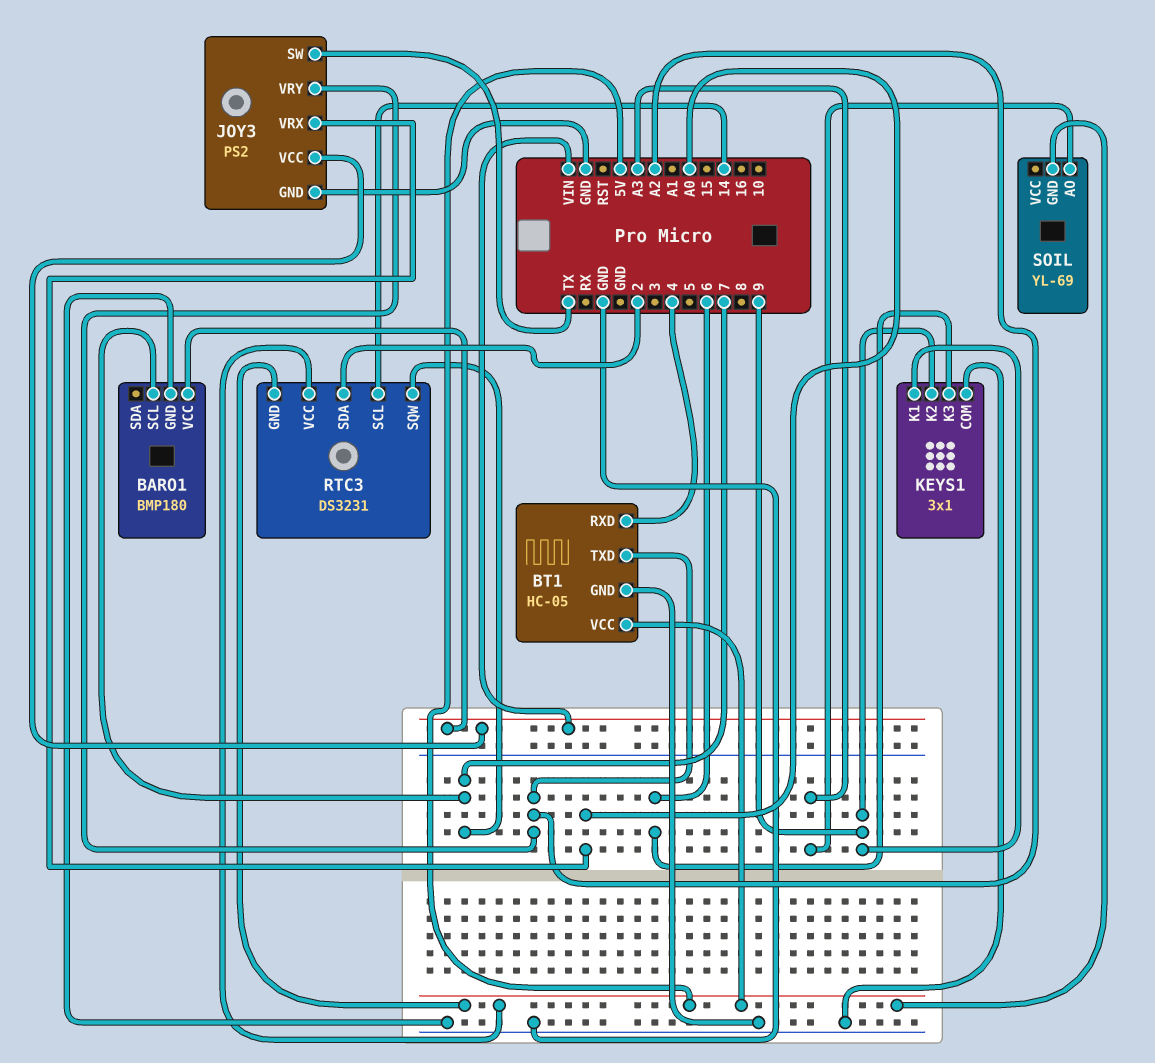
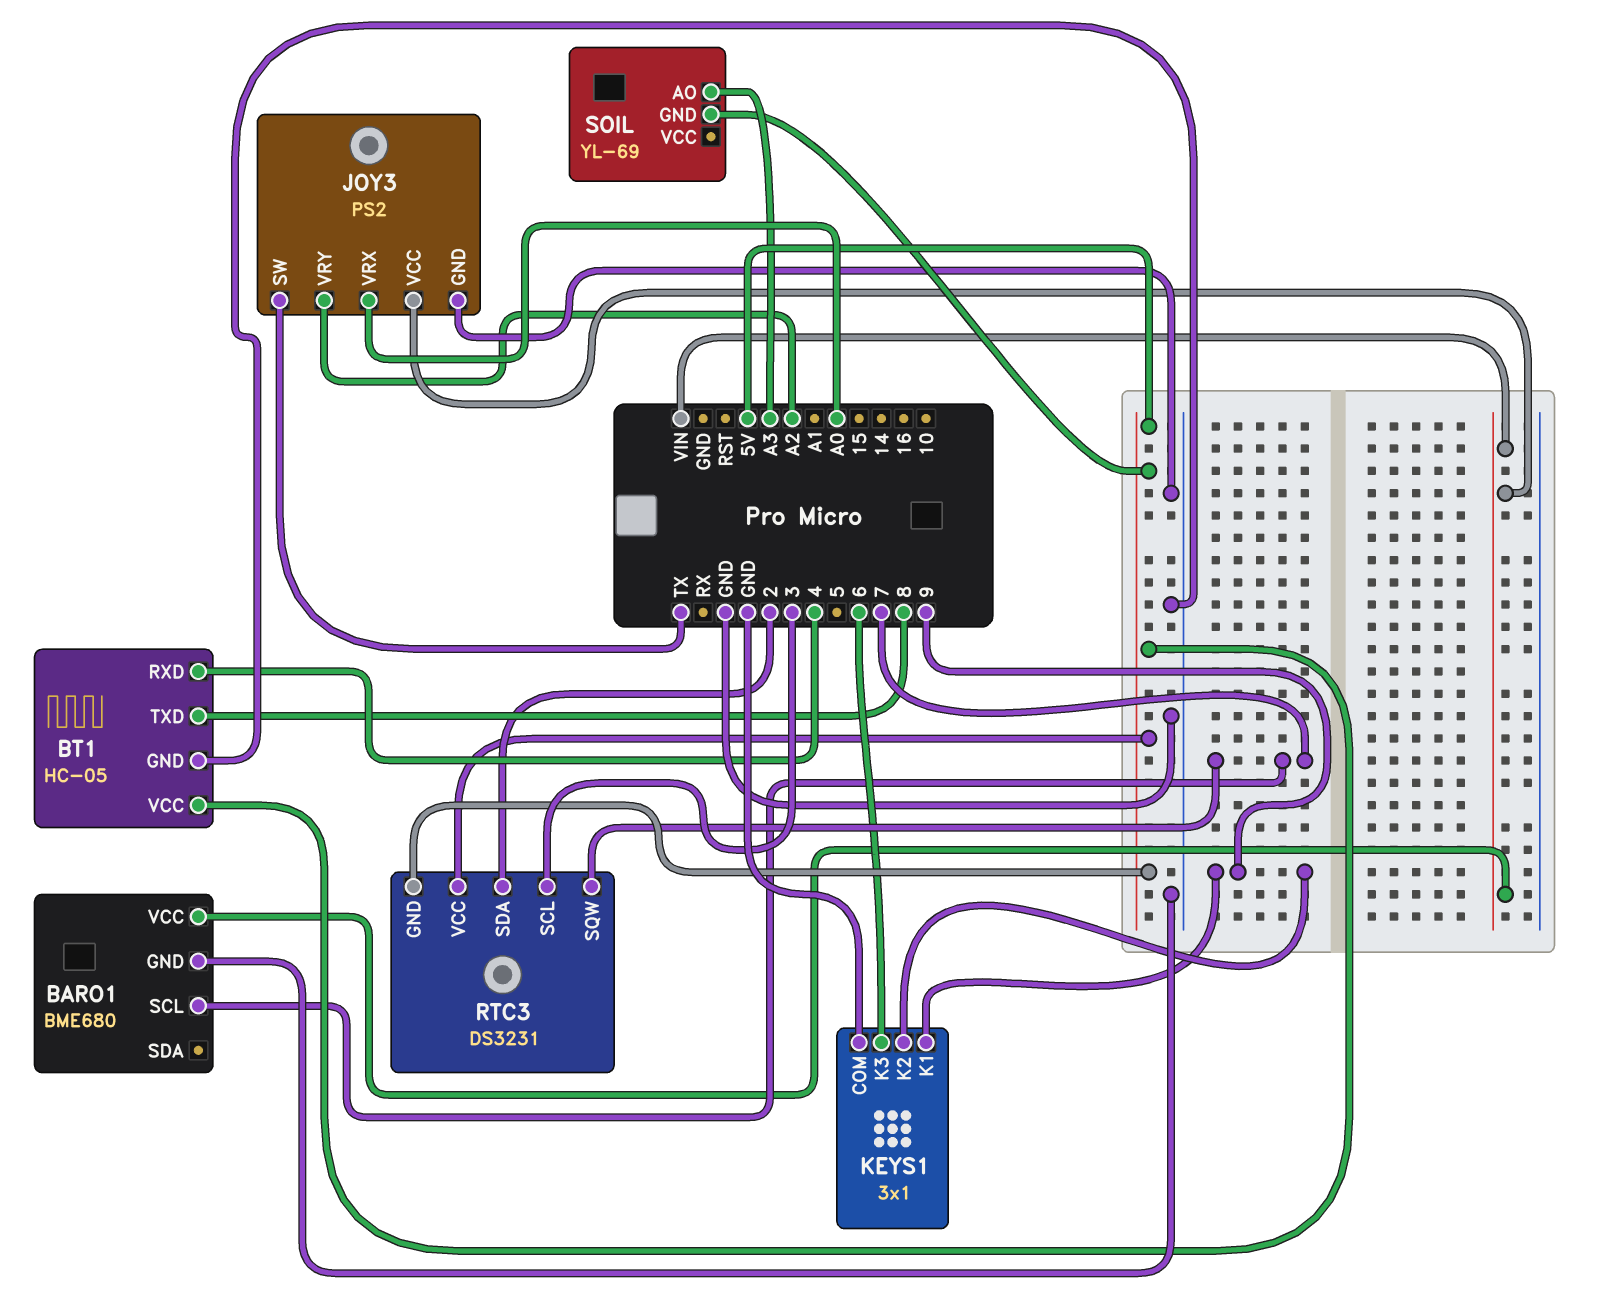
BARO1: BMP180 -> BME680
BT1 pin TXD: A2 -> 8
RTC3 pin SCL: 14 -> 3

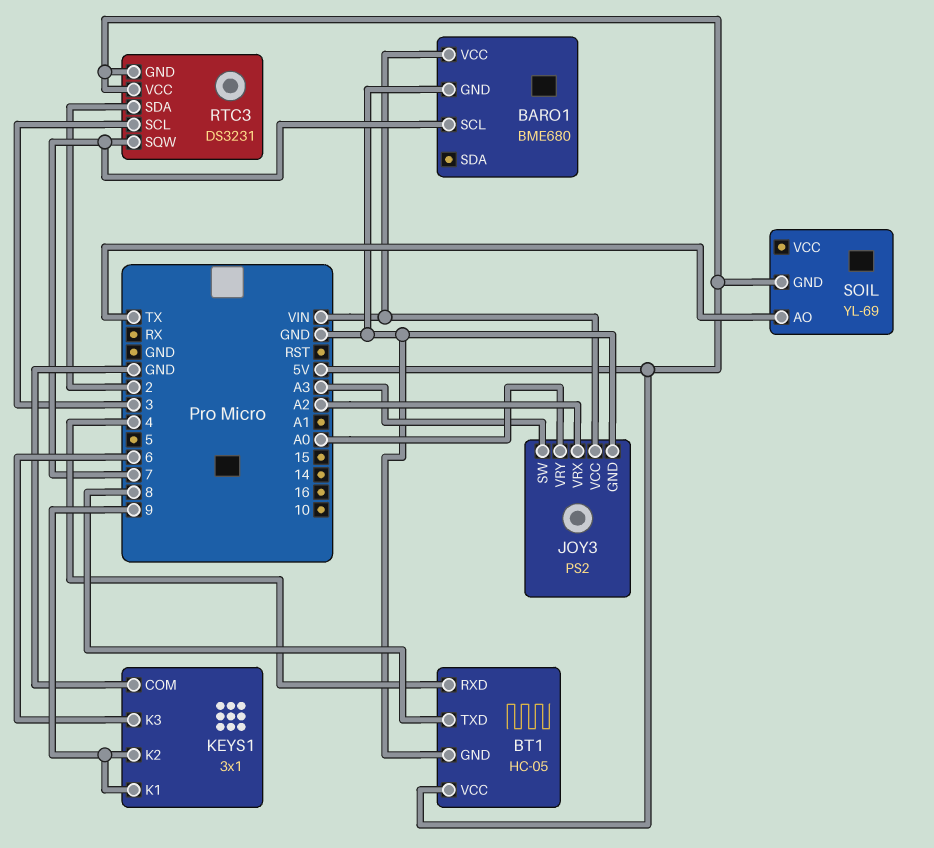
JOY3 pin SW: TX -> A3
JOY3 pin VRX: A0 -> A2
JOY3 pin VRY: A2 -> A0
SOIL pin AO: A3 -> TX

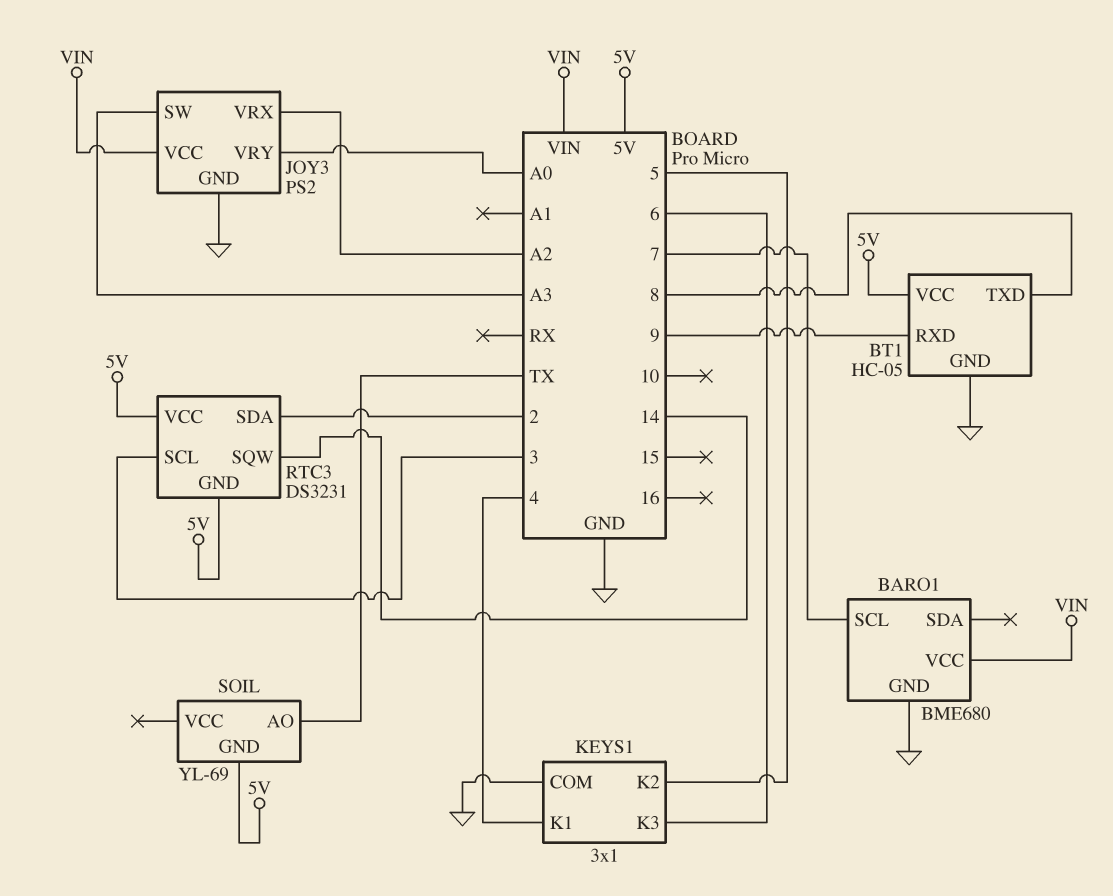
BT1 pin RXD: 4 -> 9
KEYS1 pin K1: 9 -> 4
KEYS1 pin K2: 9 -> 5
RTC3 pin SQW: 7 -> 14

